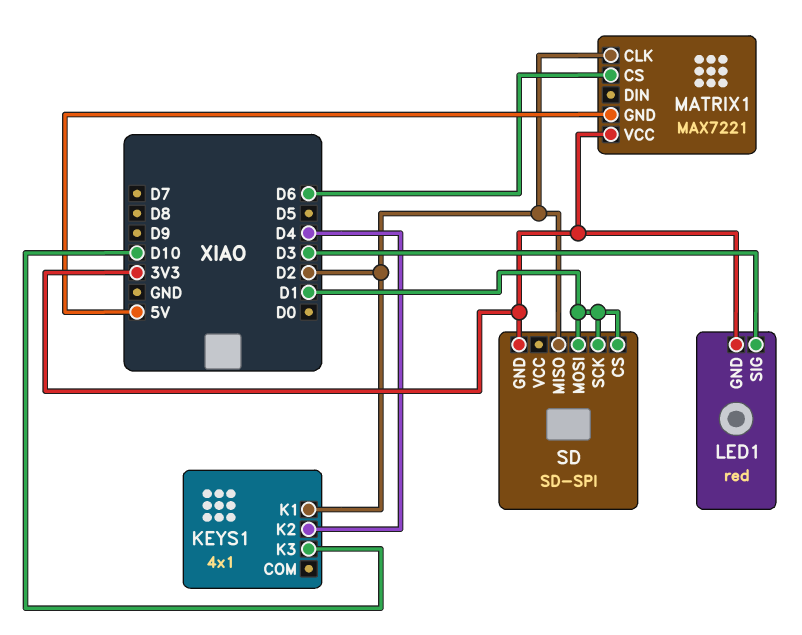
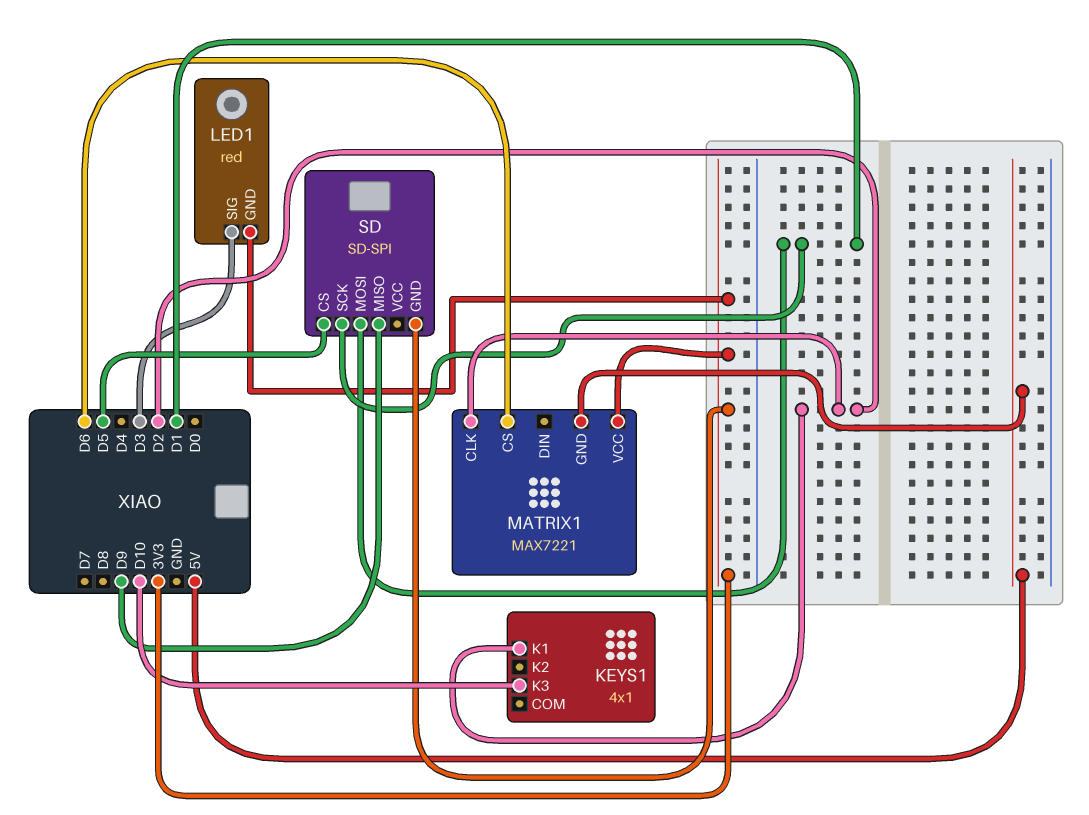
KEYS1 pin K2: D4 -> none
SD pin CS: D1 -> D5
SD pin MISO: D2 -> D9

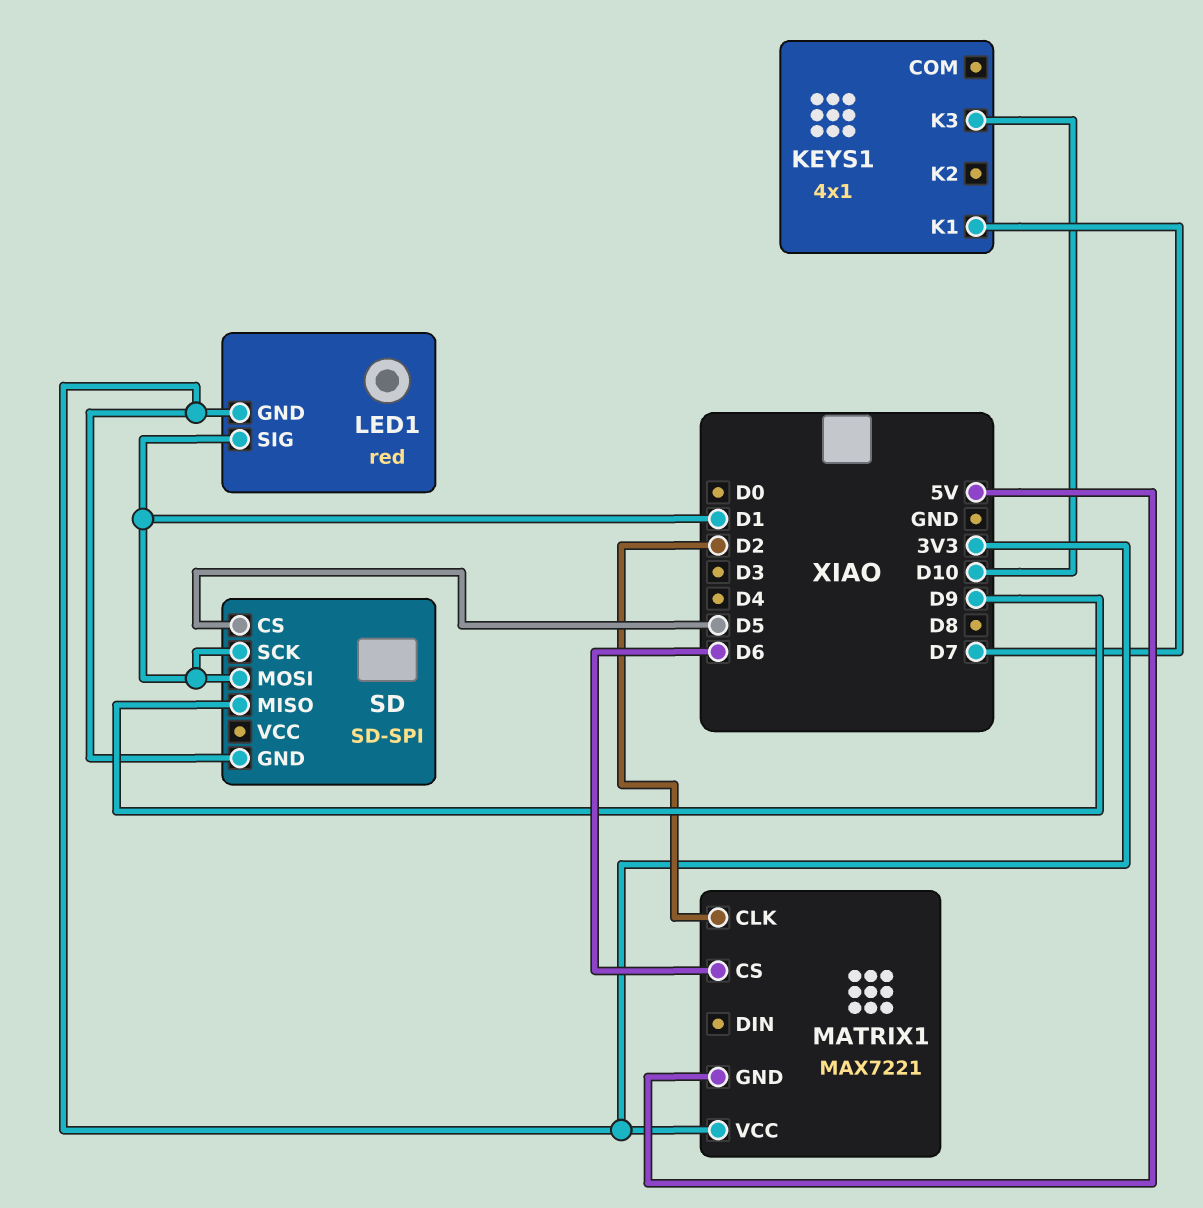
KEYS1 pin K1: D2 -> D7
LED1 pin SIG: D3 -> D1

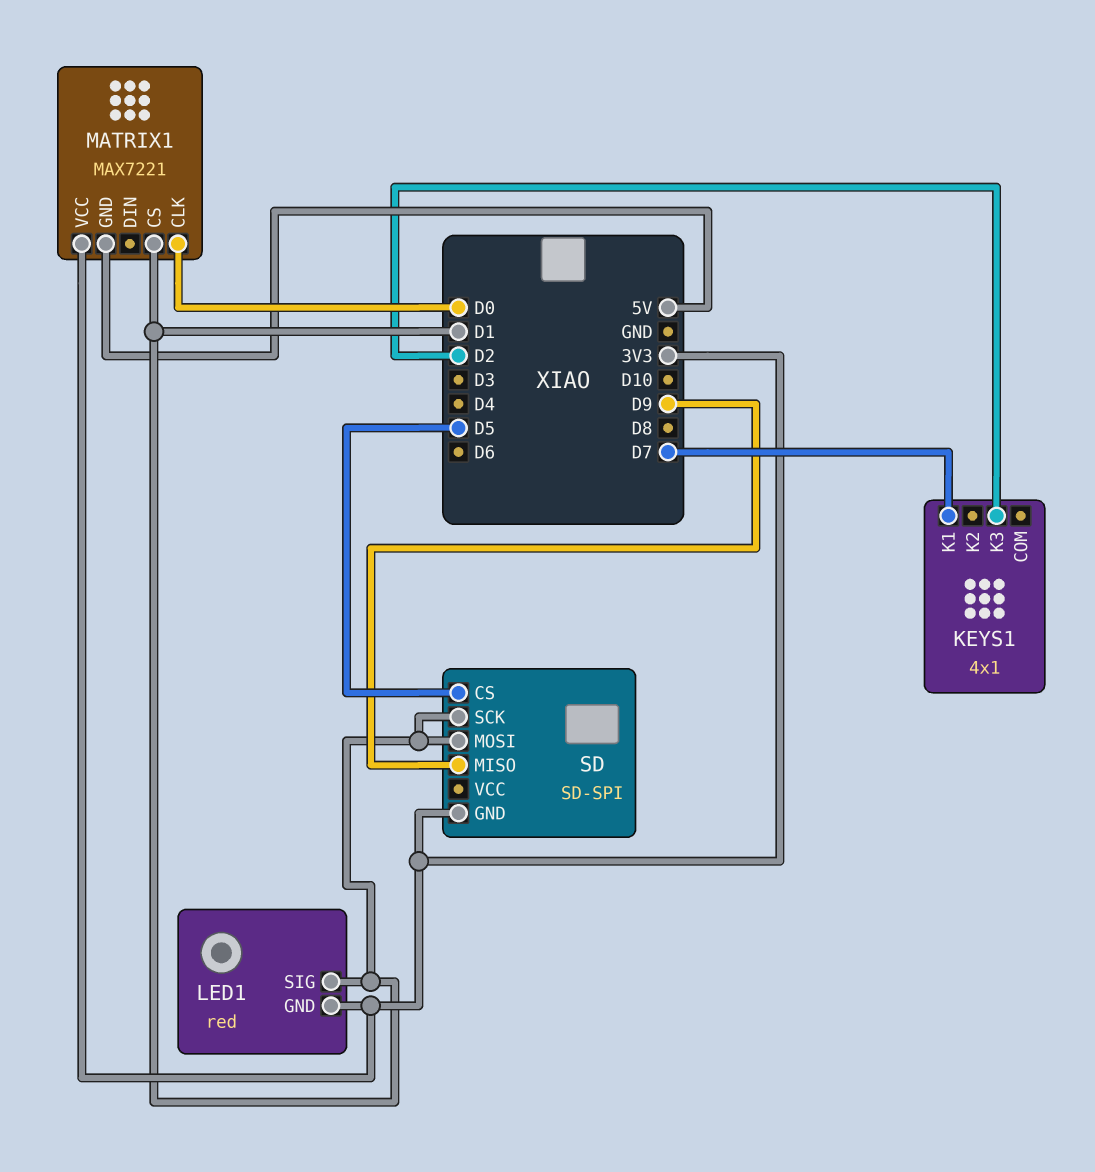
KEYS1 pin K3: D10 -> D2
MATRIX1 pin CLK: D2 -> D0
MATRIX1 pin CS: D6 -> D1

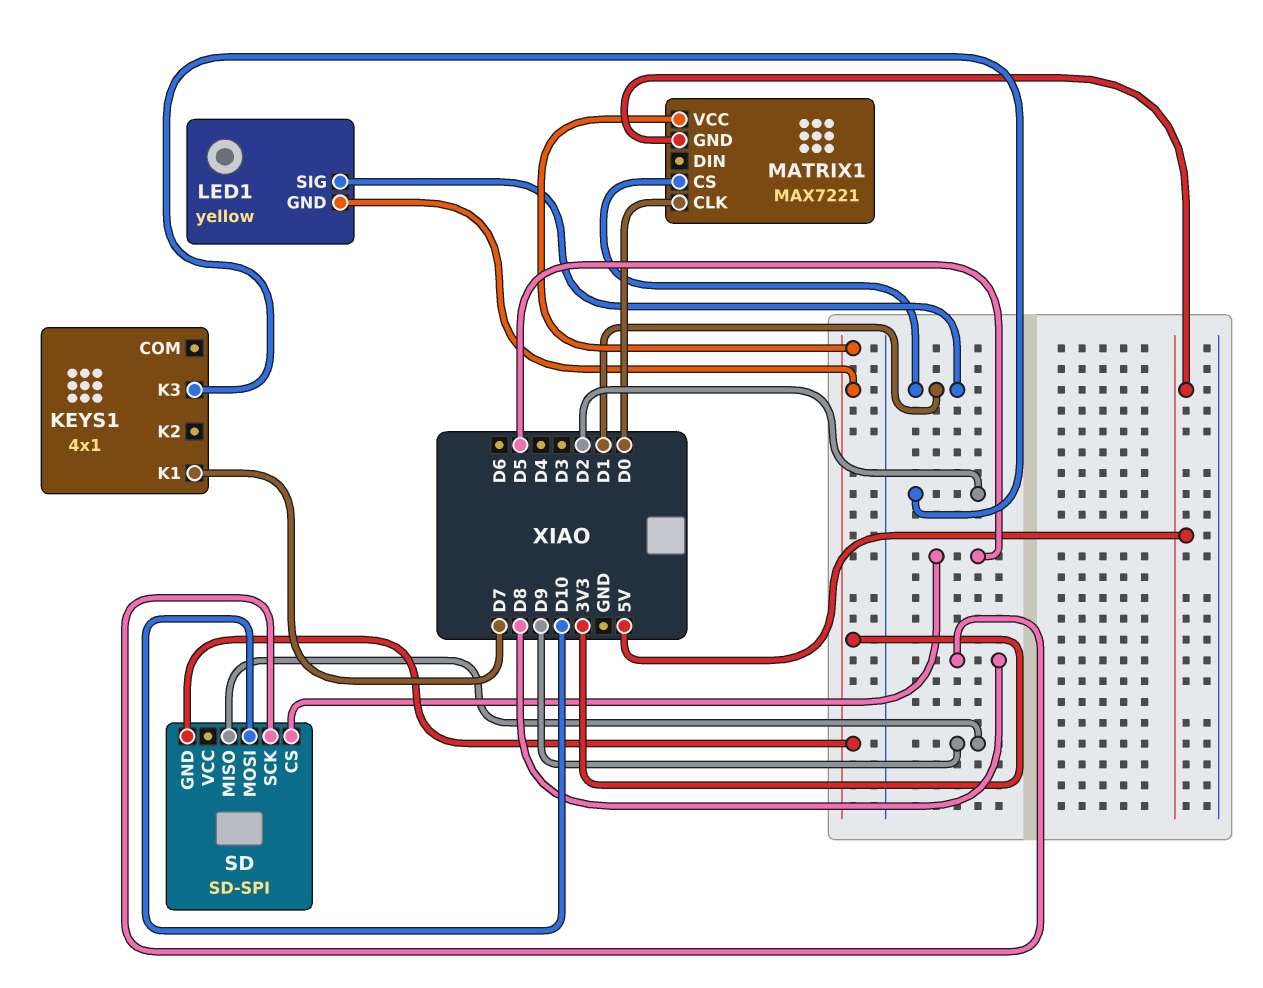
LED1: red -> yellow
SD pin MOSI: D1 -> D10
SD pin SCK: D1 -> D8

